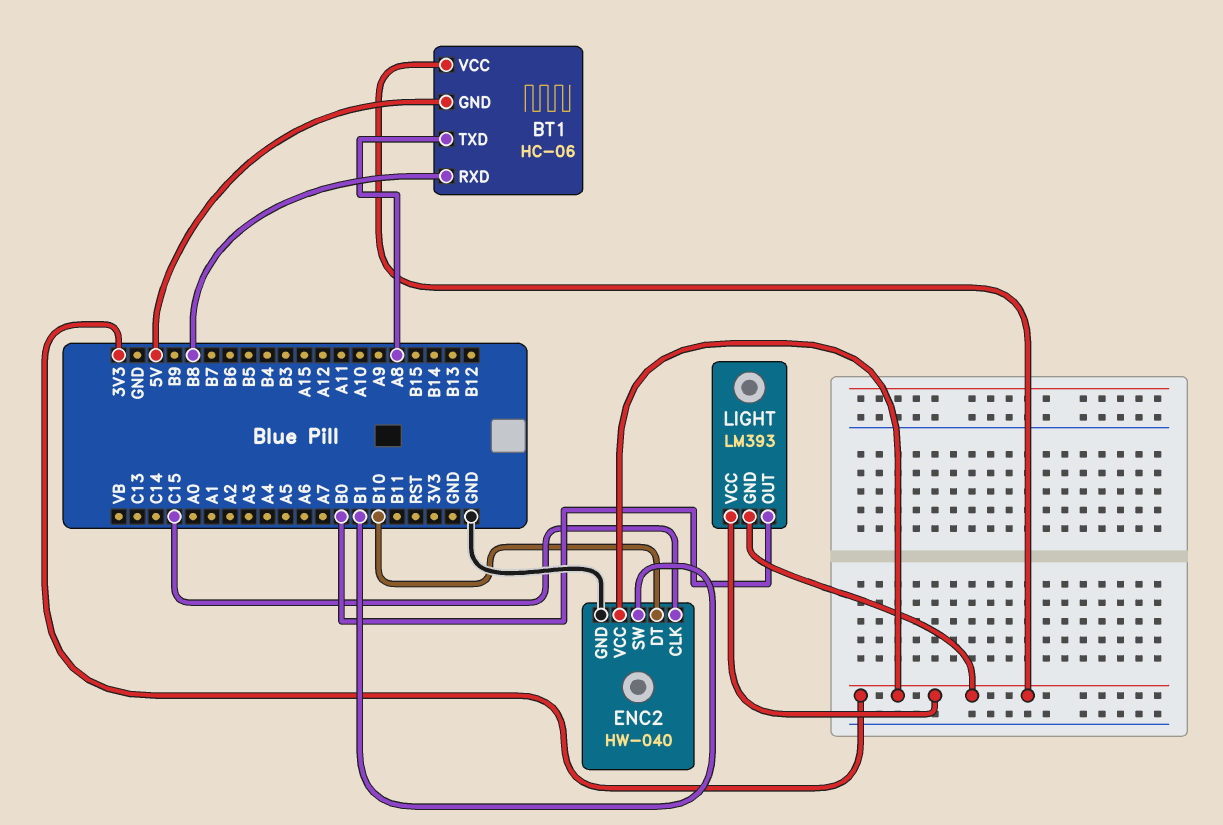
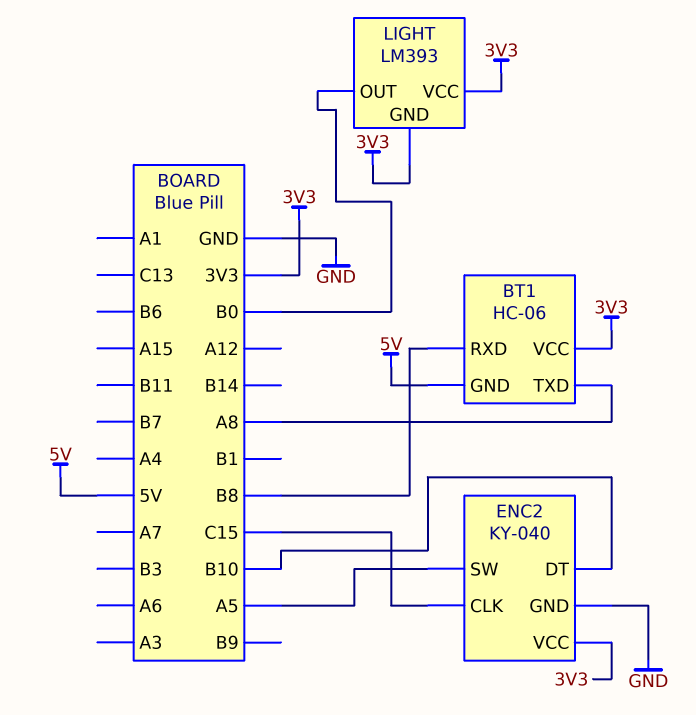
ENC2: HW-040 -> KY-040
ENC2 pin SW: B1 -> A5

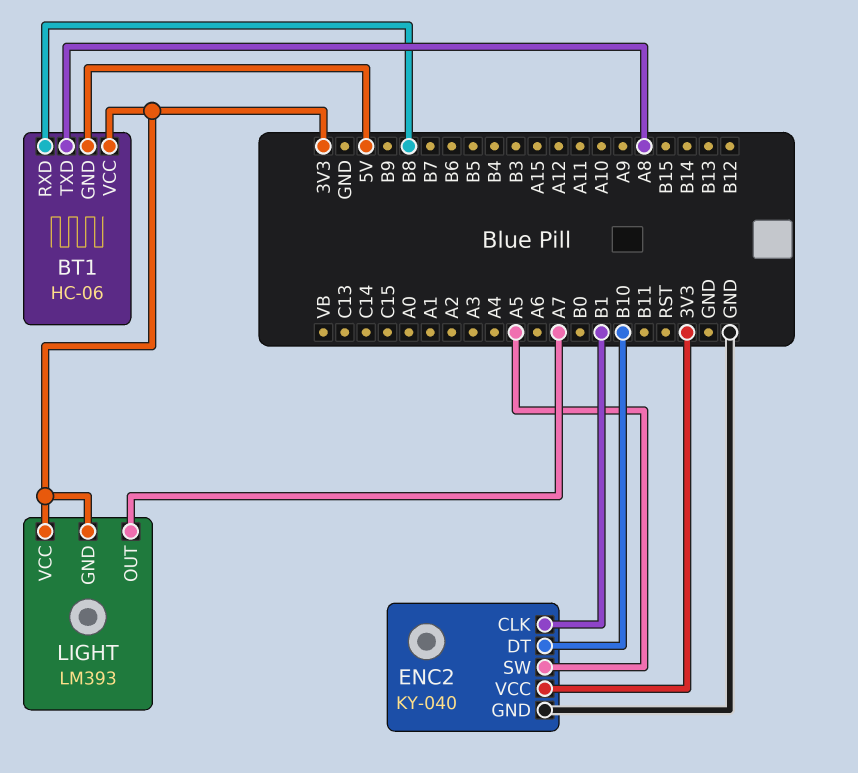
ENC2 pin CLK: C15 -> B1
LIGHT pin OUT: B0 -> A7

